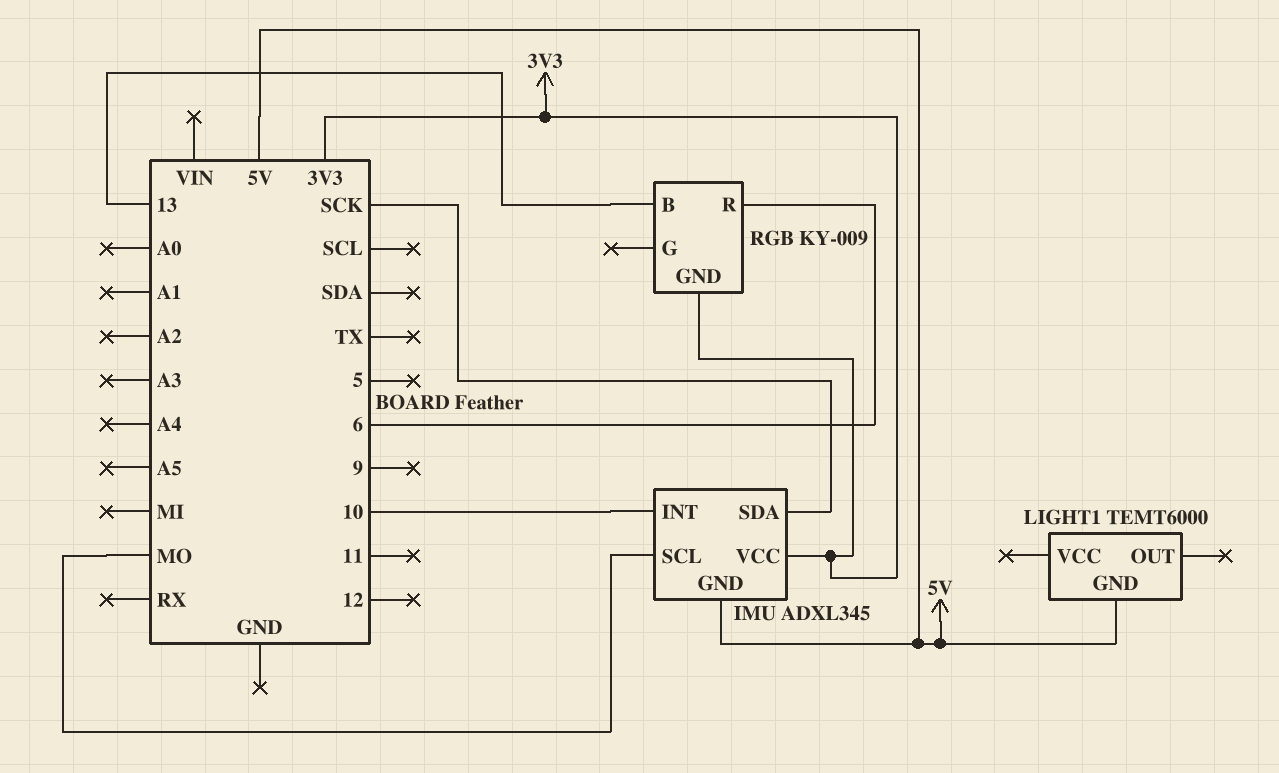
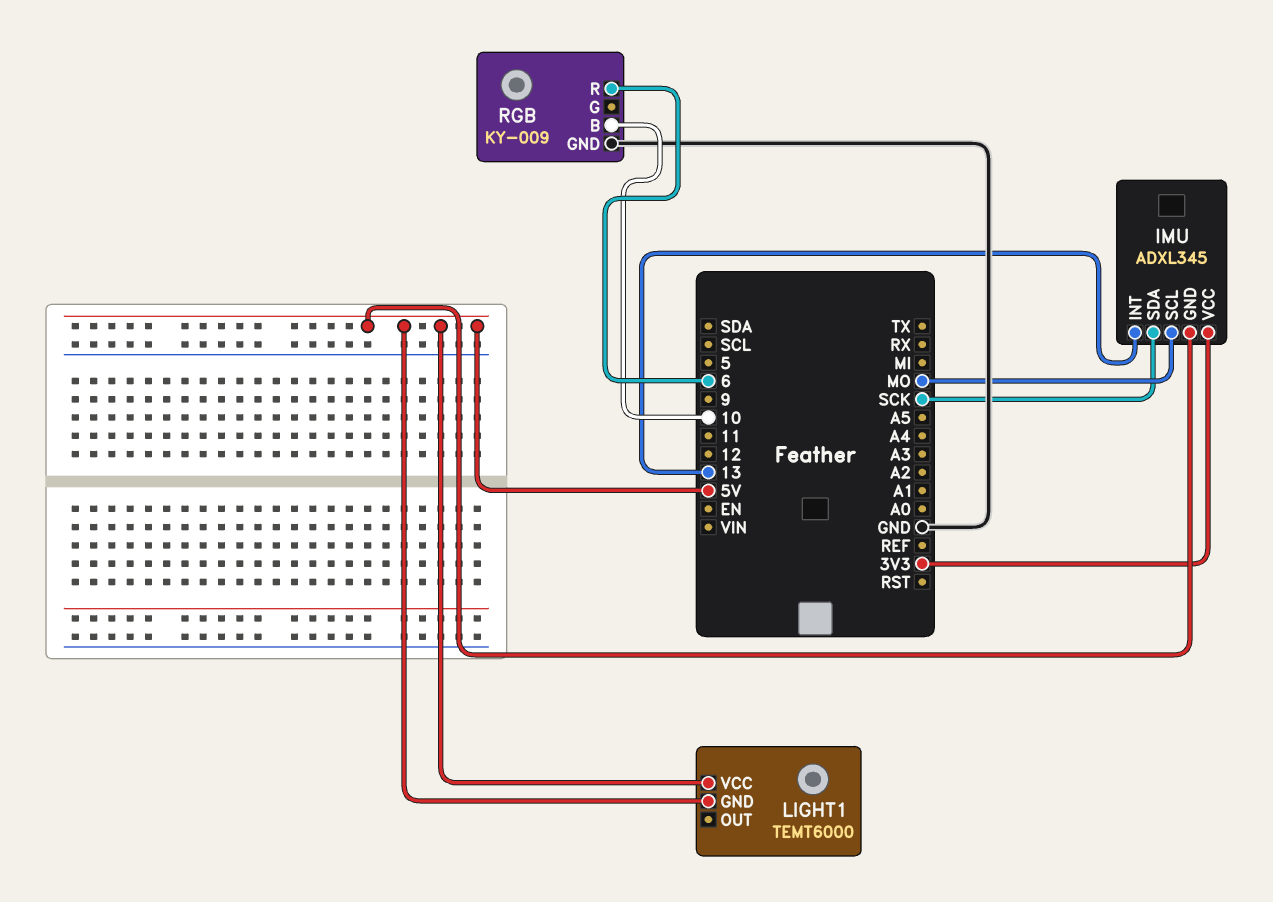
IMU pin INT: 10 -> 13
LIGHT1 pin VCC: none -> 5V
RGB pin B: 13 -> 10
RGB pin GND: 3V3 -> GND

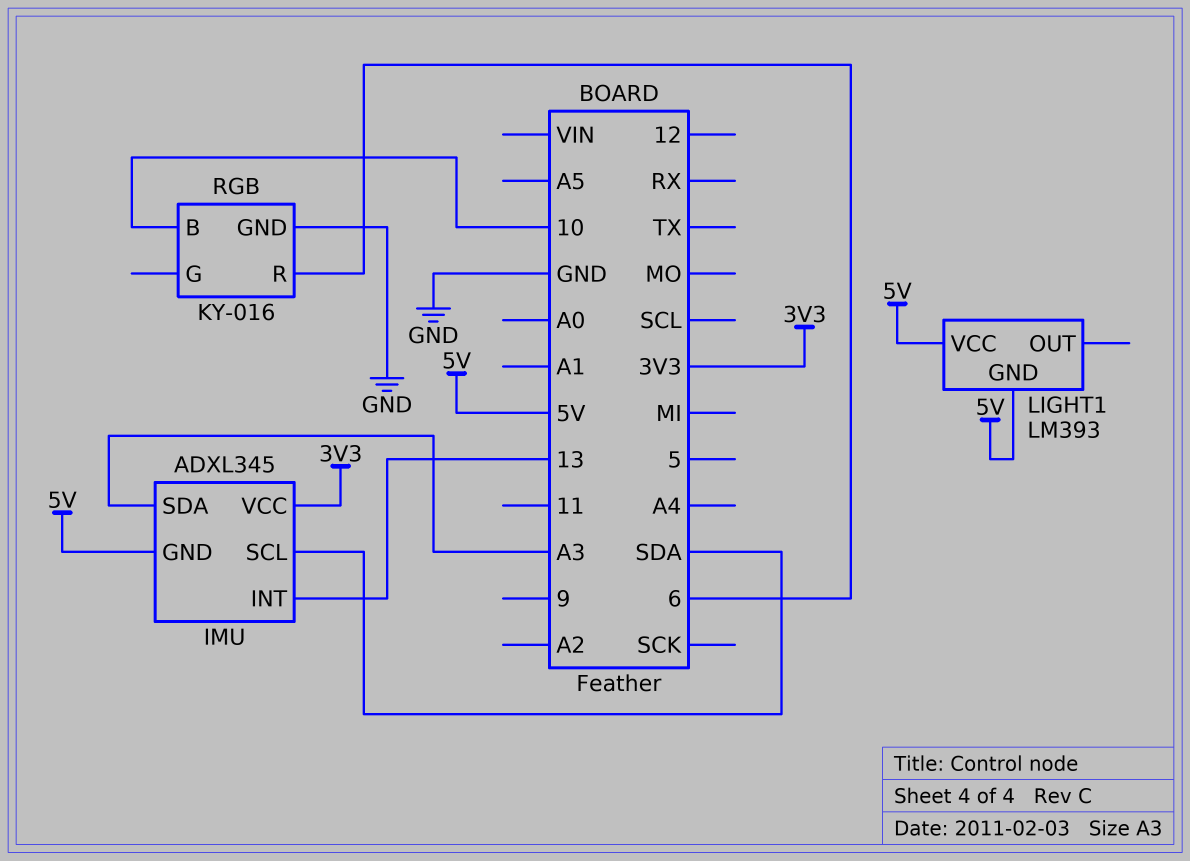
IMU pin SCL: MO -> SDA
IMU pin SDA: SCK -> A3
LIGHT1: TEMT6000 -> LM393
RGB: KY-009 -> KY-016

